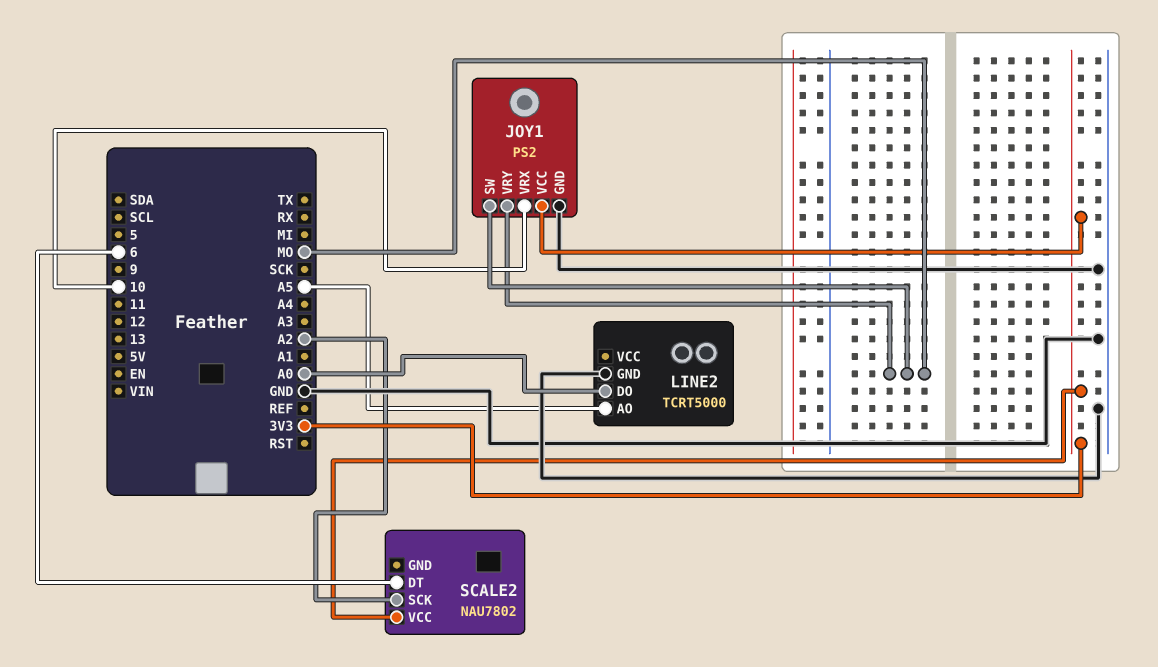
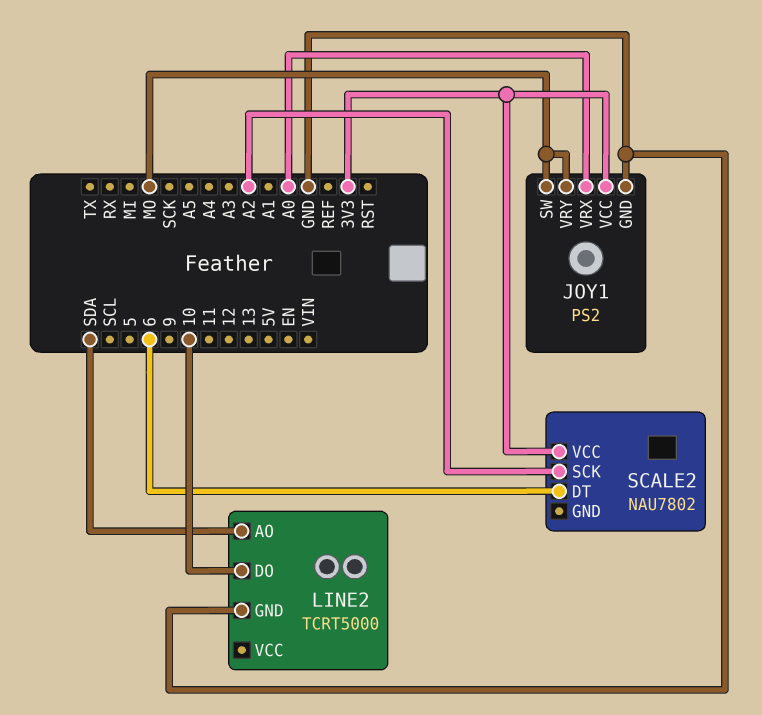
JOY1 pin VRX: 10 -> A0
LINE2 pin AO: A5 -> SDA
LINE2 pin DO: A0 -> 10

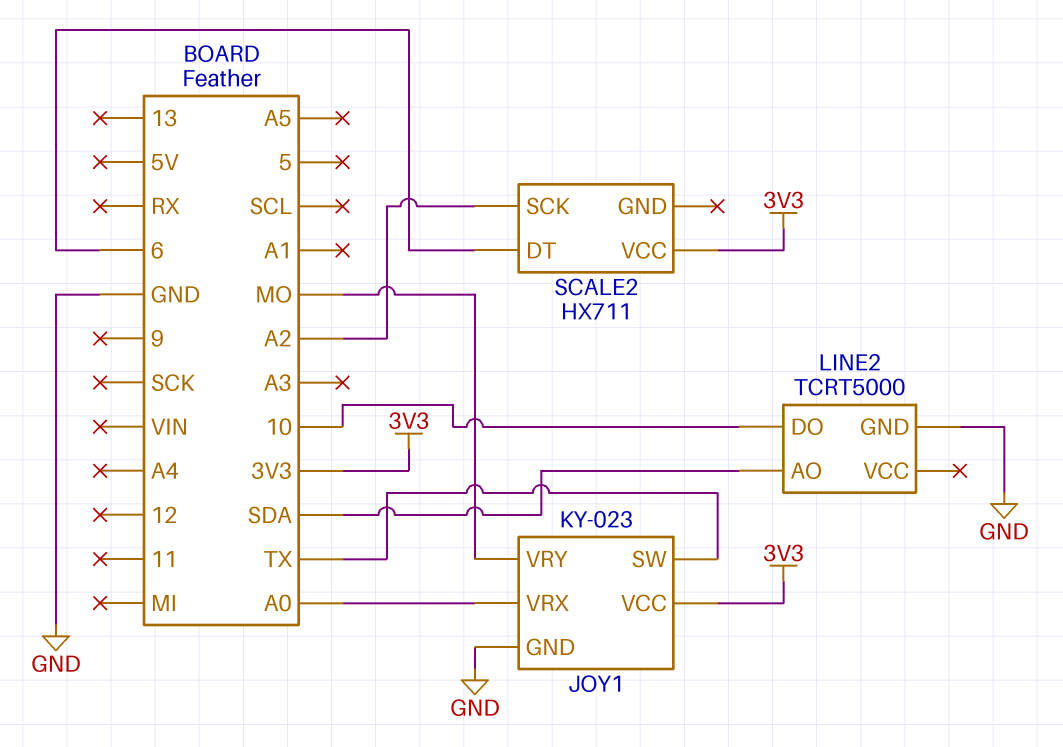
JOY1: PS2 -> KY-023
JOY1 pin SW: MO -> TX
SCALE2: NAU7802 -> HX711

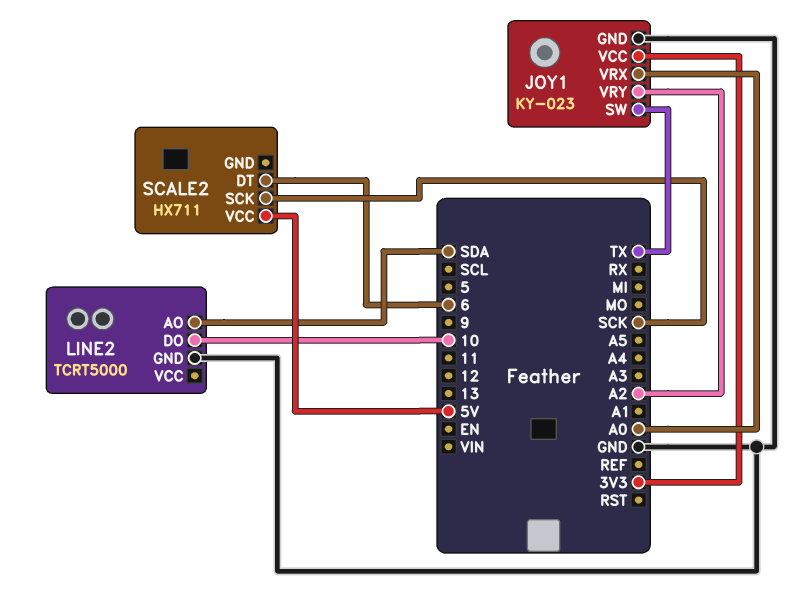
JOY1 pin VRY: MO -> A2
SCALE2 pin SCK: A2 -> SCK
SCALE2 pin VCC: 3V3 -> 5V

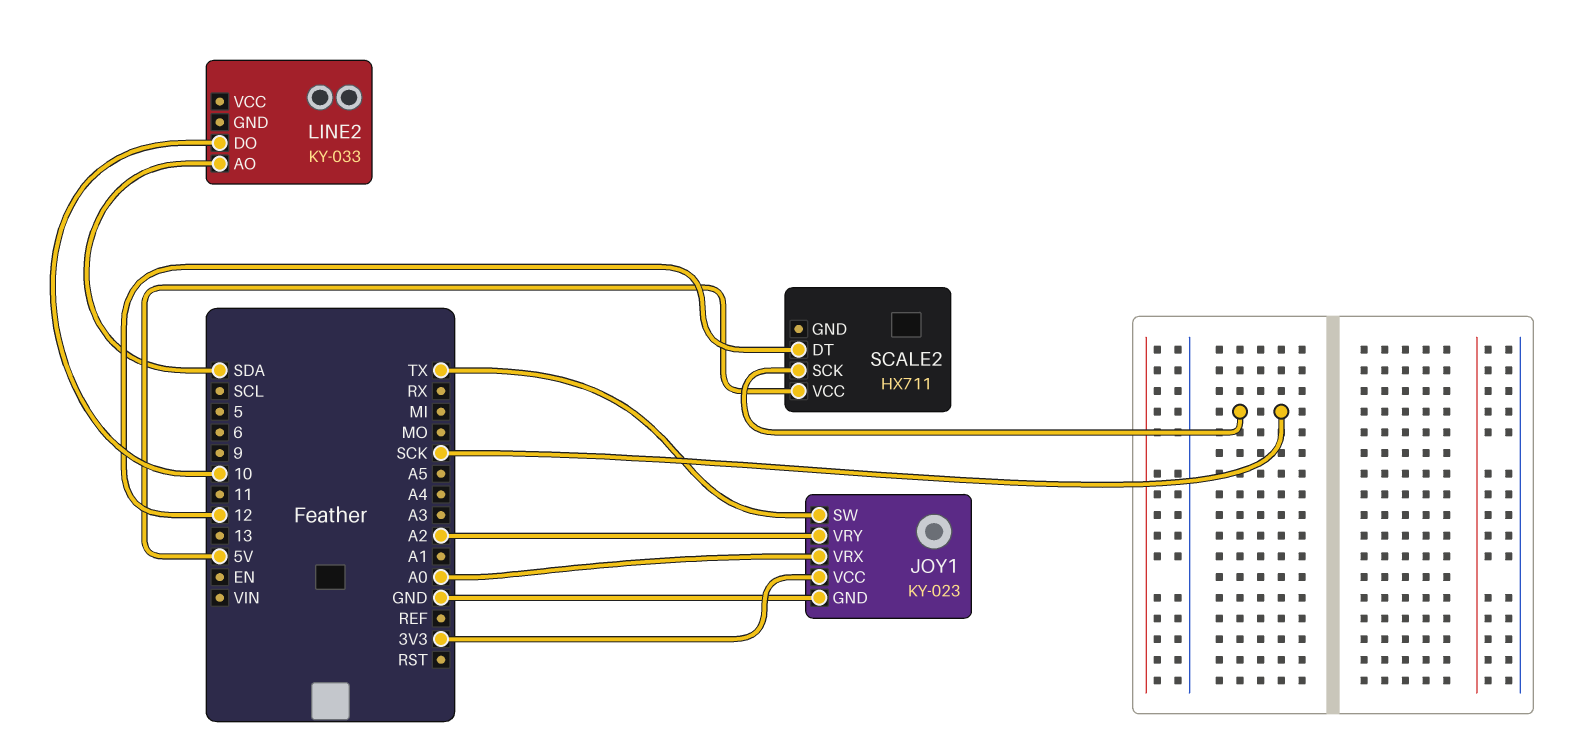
LINE2: TCRT5000 -> KY-033
LINE2 pin GND: GND -> none
SCALE2 pin DT: 6 -> 12

